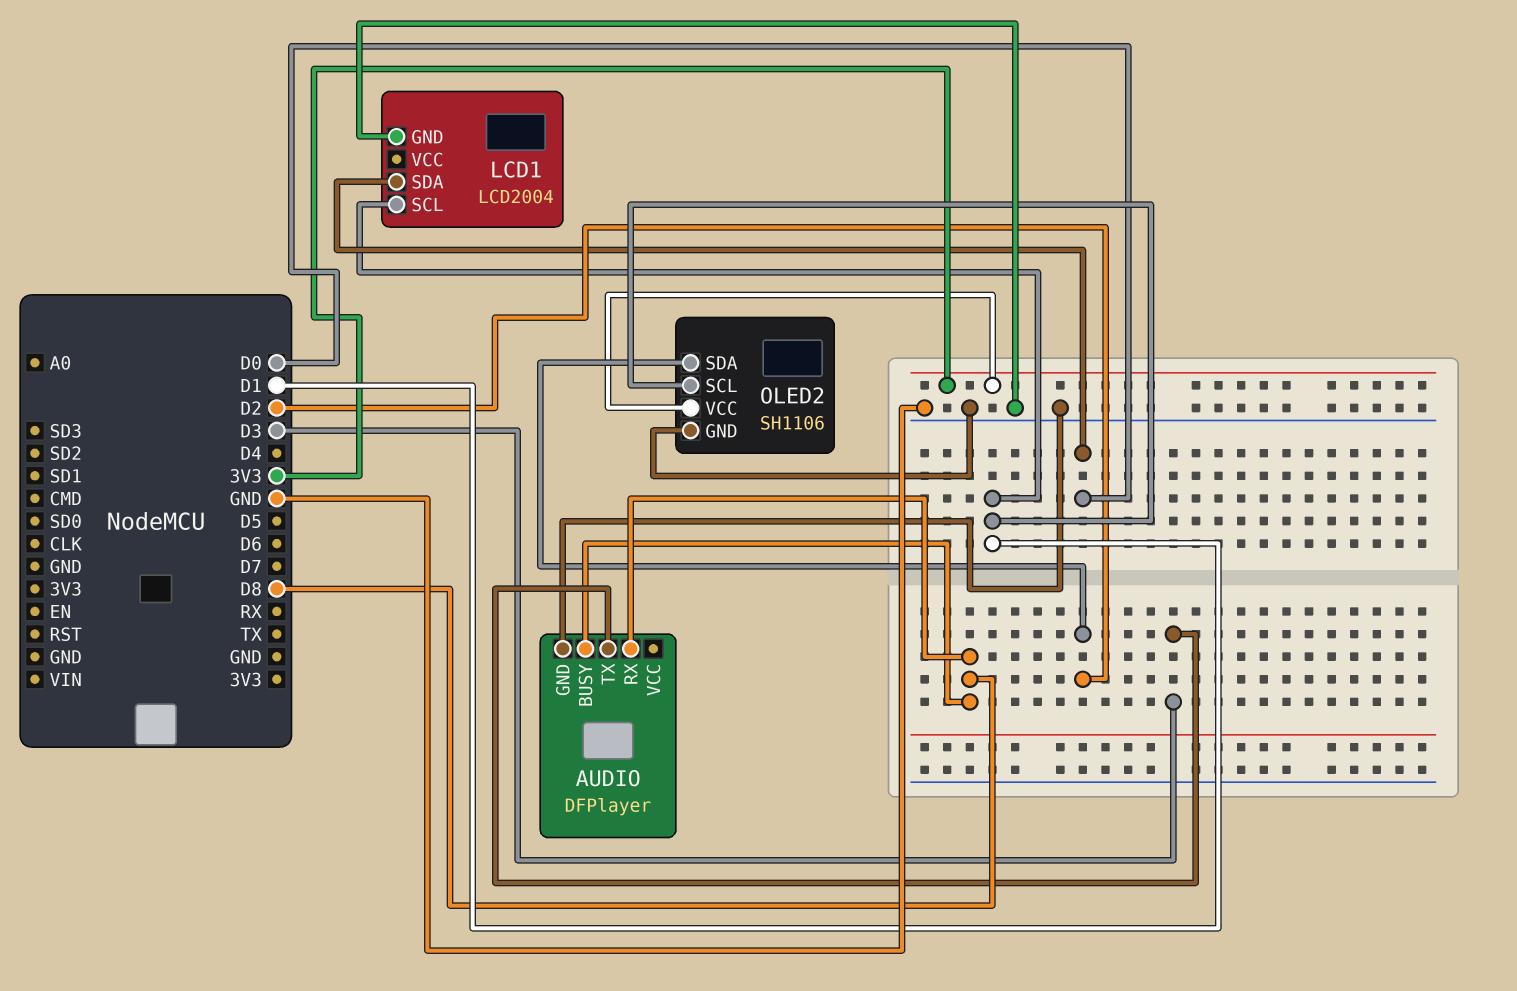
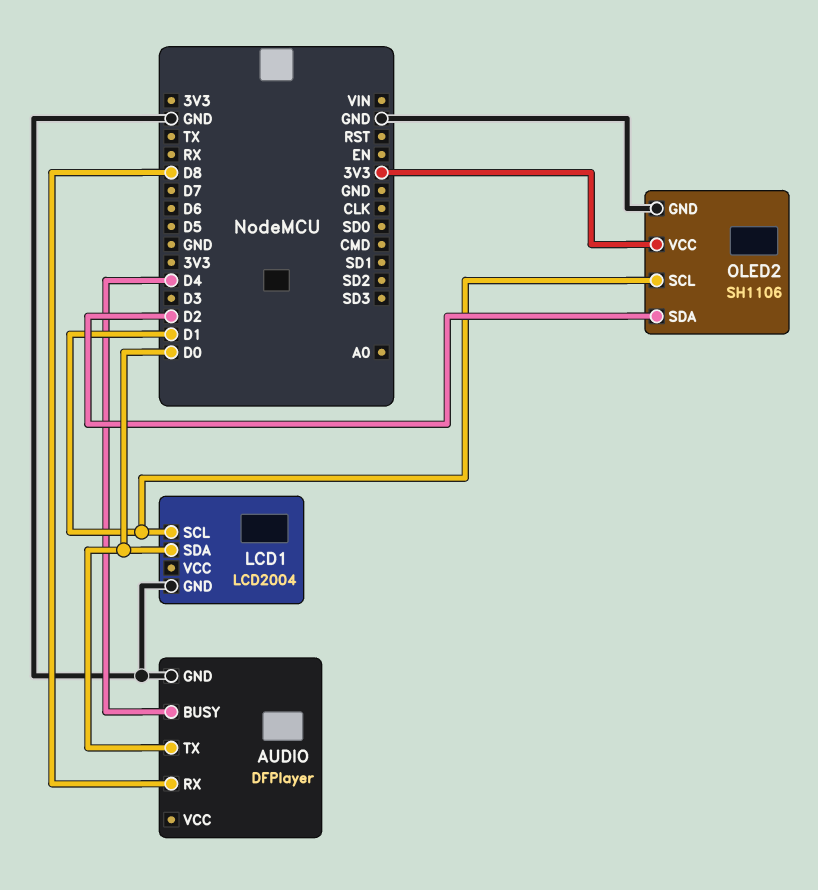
AUDIO pin BUSY: D8 -> D4
AUDIO pin TX: D3 -> D0

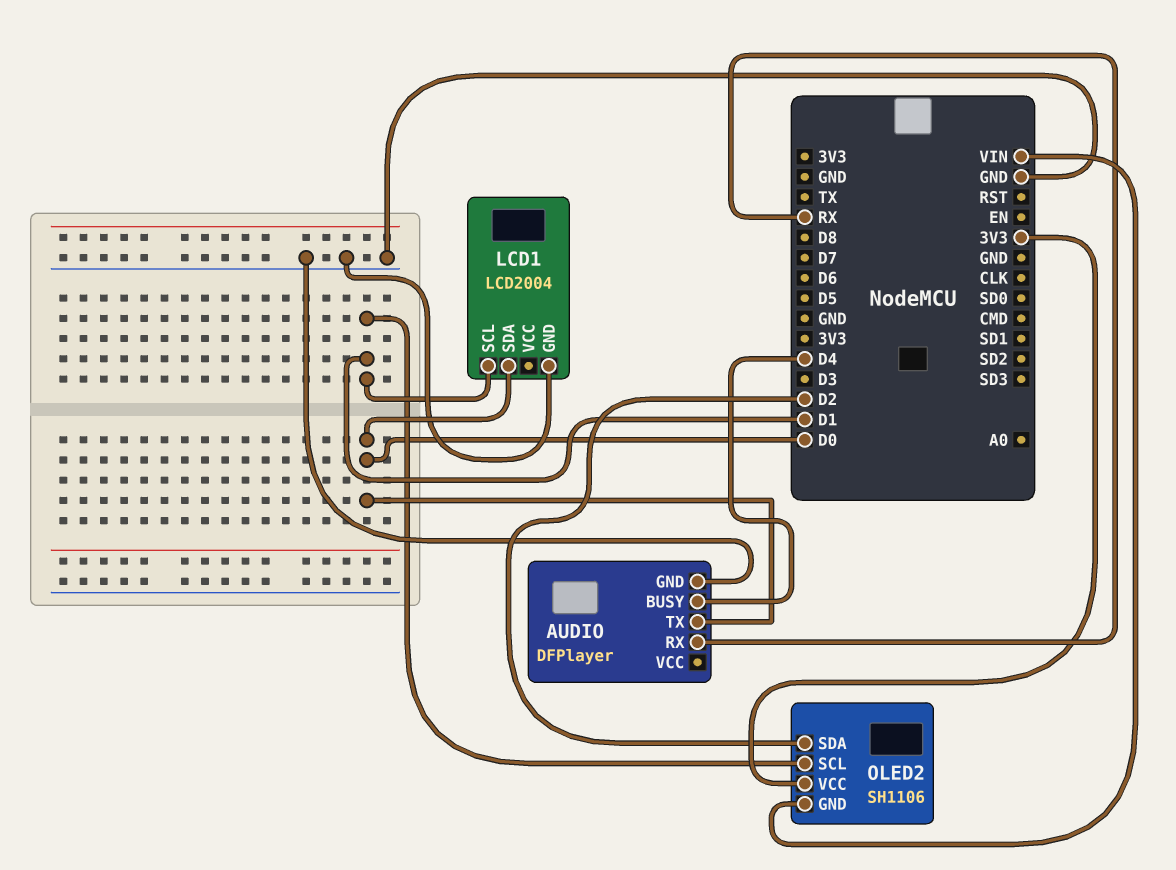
AUDIO pin RX: D8 -> RX
OLED2 pin GND: GND -> VIN

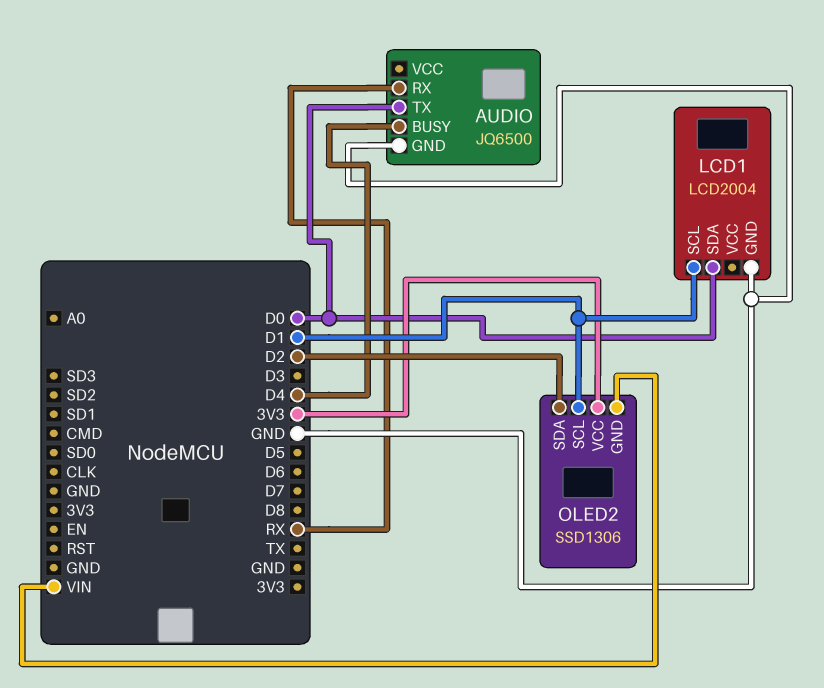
AUDIO: DFPlayer -> JQ6500
OLED2: SH1106 -> SSD1306

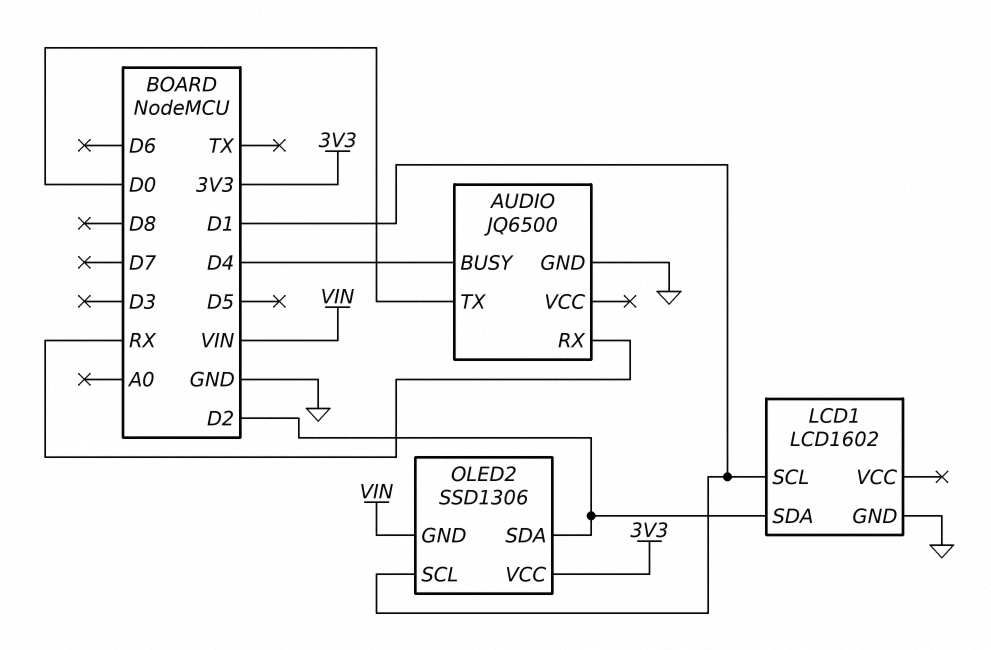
LCD1: LCD2004 -> LCD1602
LCD1 pin SDA: D0 -> D2

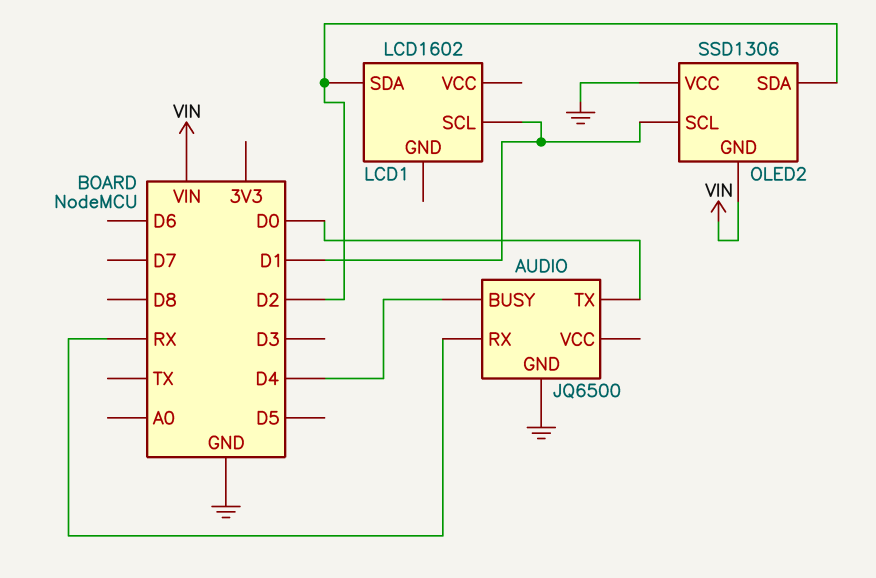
LCD1 pin GND: GND -> none
OLED2 pin VCC: 3V3 -> GND

